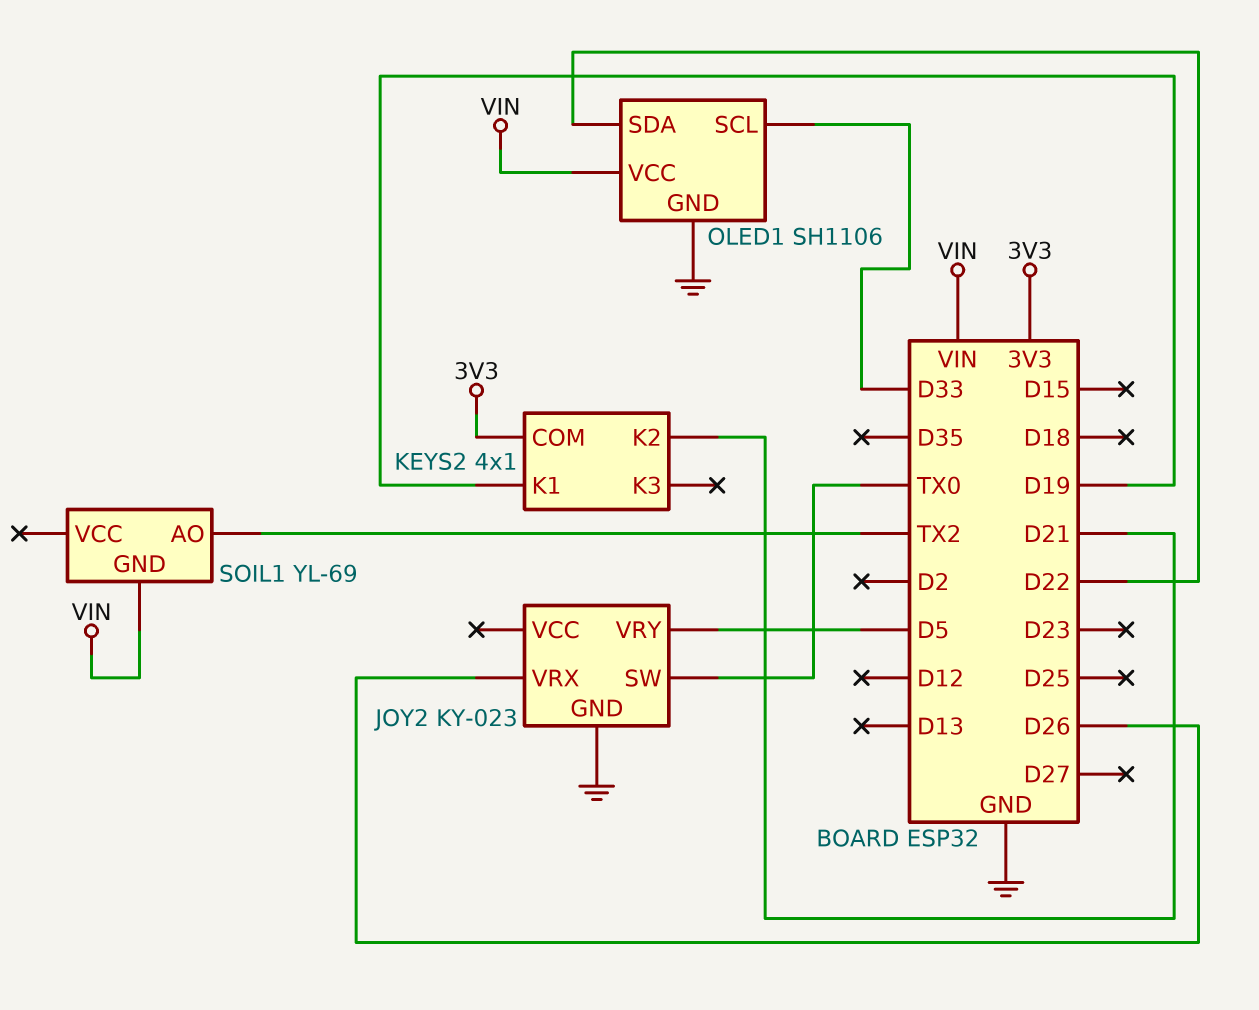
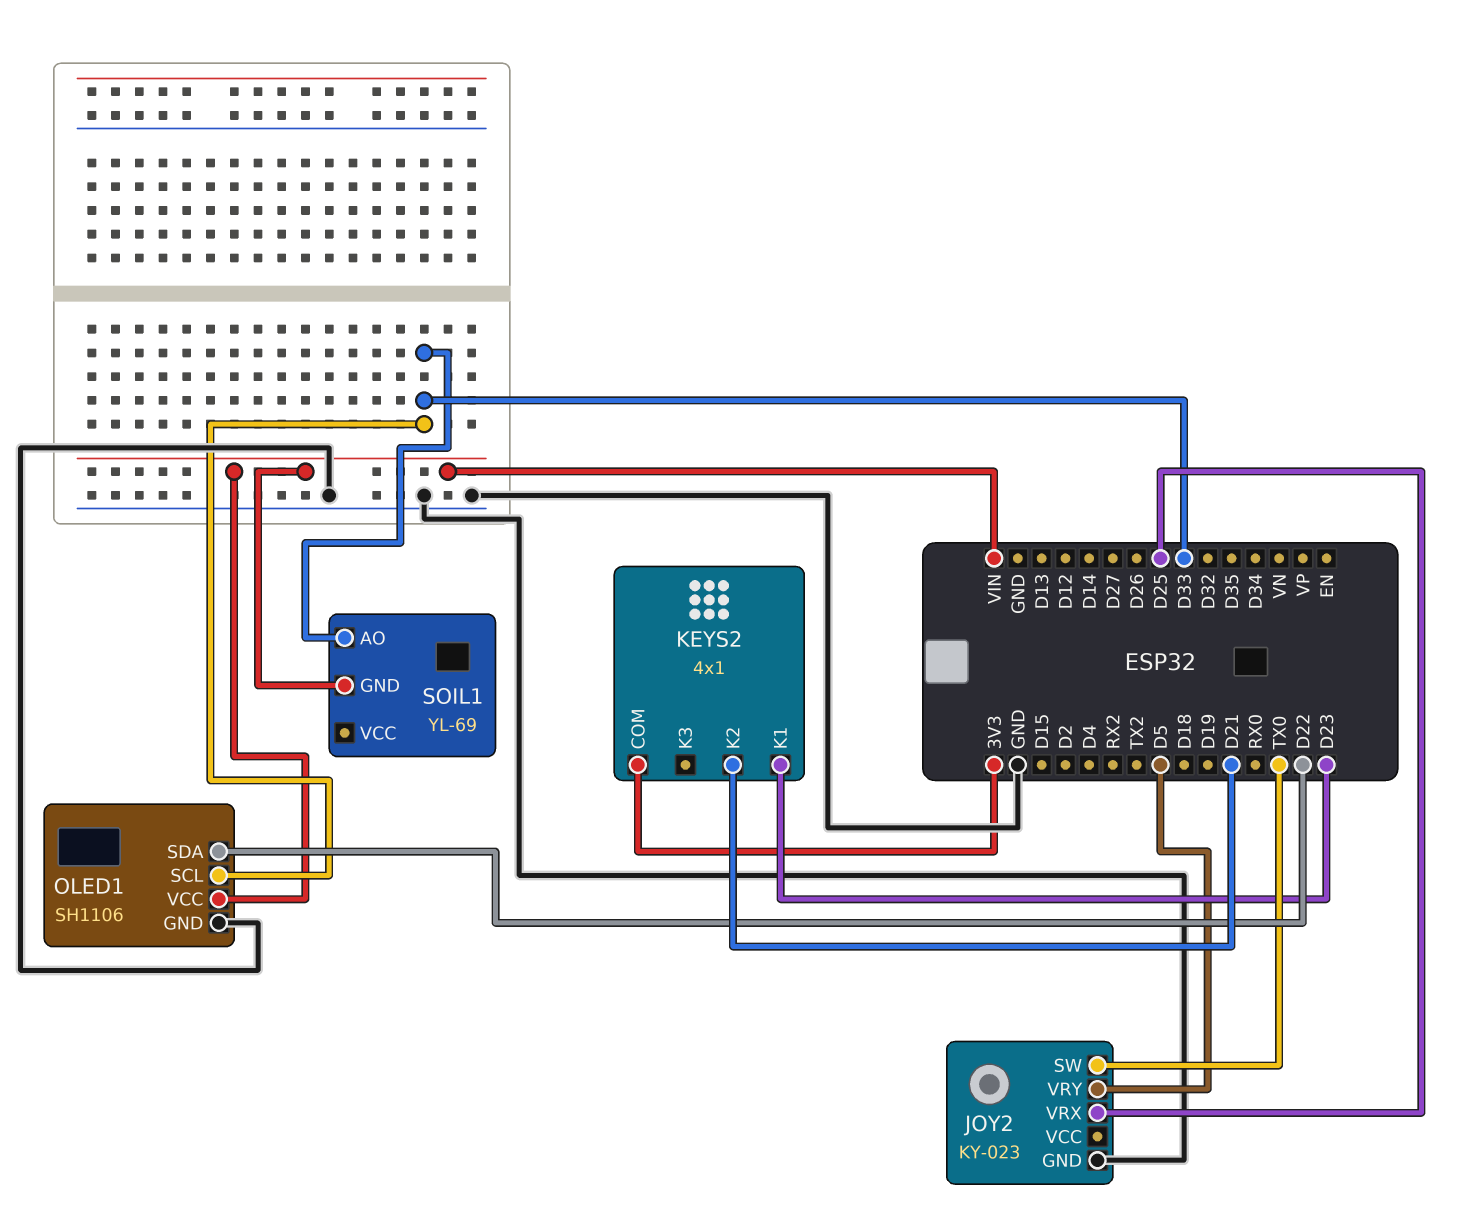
JOY2 pin VRX: D26 -> D25
KEYS2 pin K1: D19 -> D23
SOIL1 pin AO: TX2 -> D33

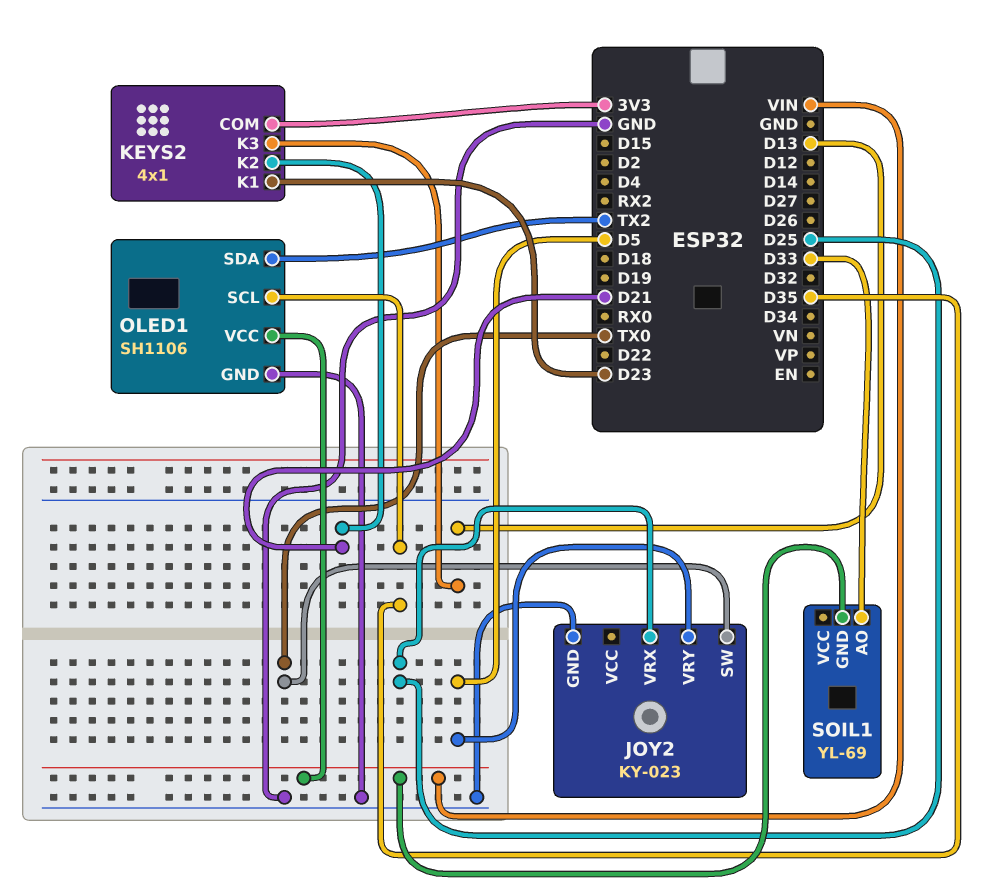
KEYS2 pin K3: none -> D13
OLED1 pin SCL: D33 -> D35
OLED1 pin SDA: D22 -> TX2

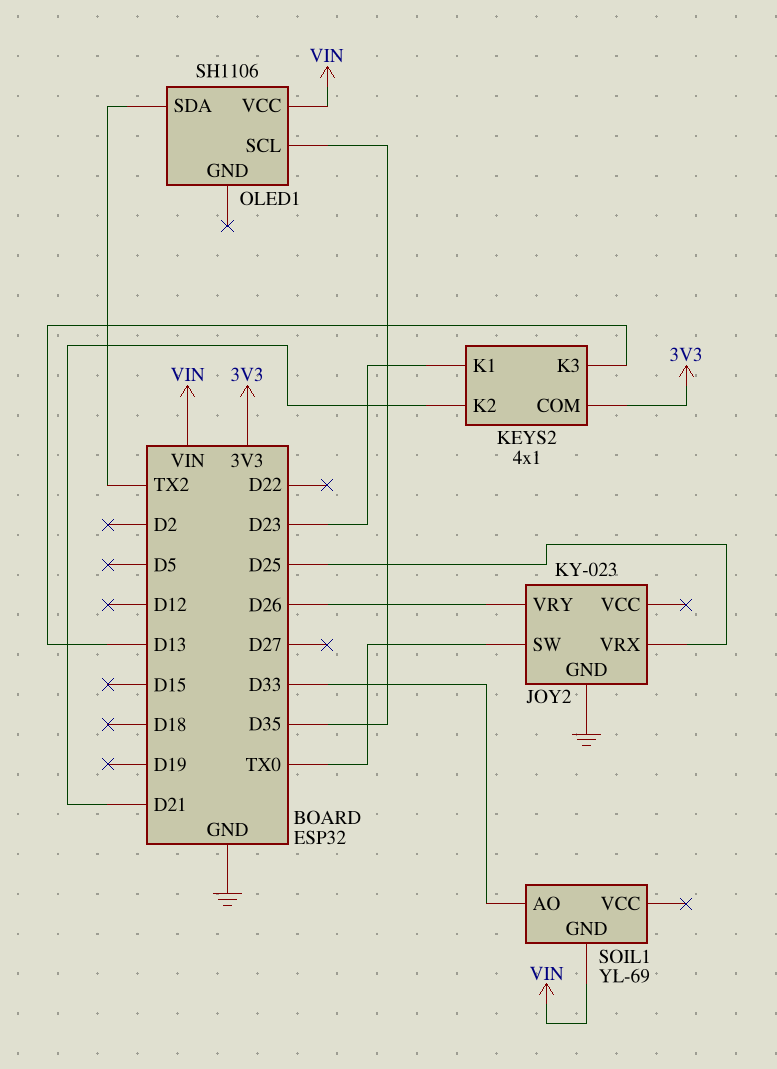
JOY2 pin VRY: D5 -> D26
OLED1 pin GND: GND -> none

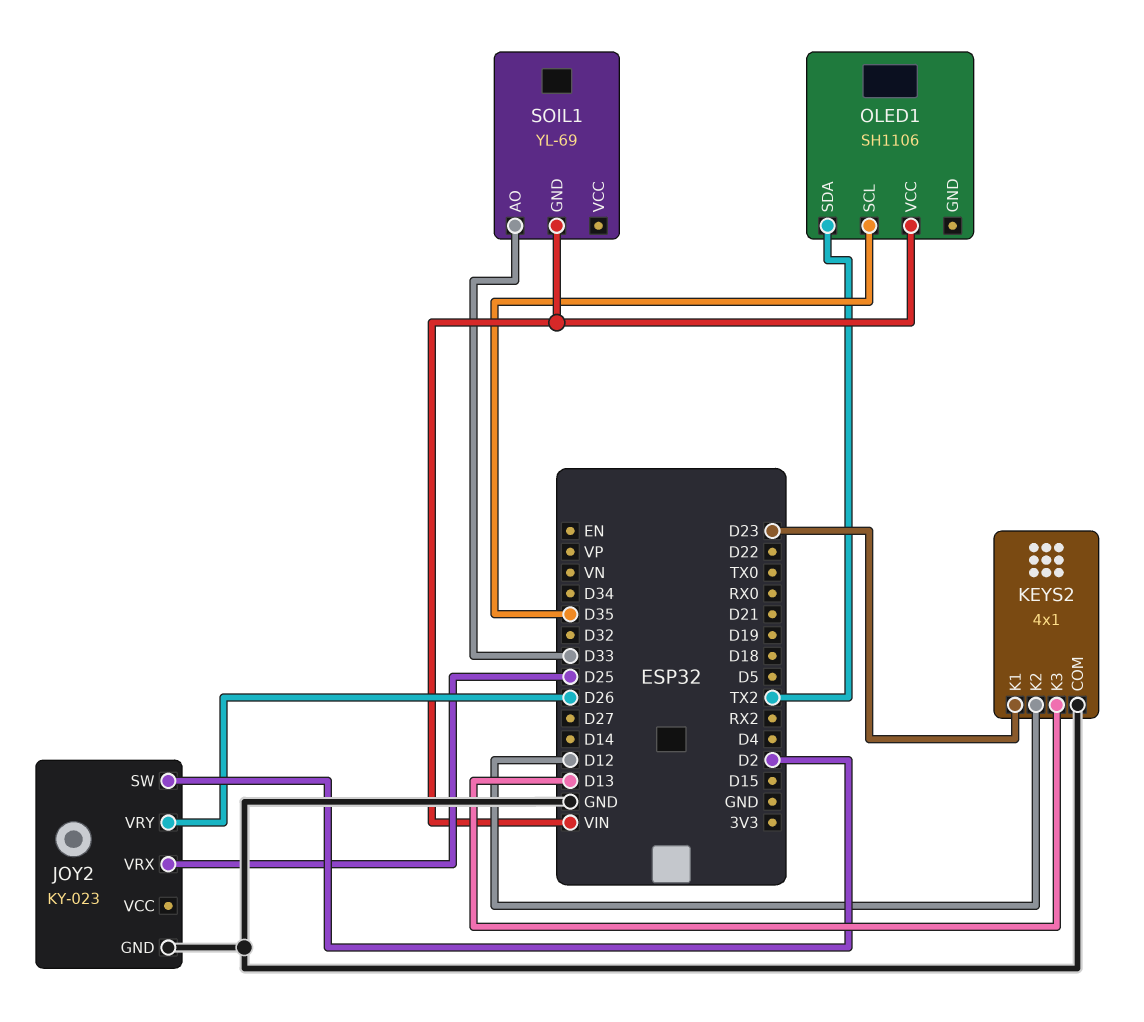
JOY2 pin SW: TX0 -> D2
KEYS2 pin COM: 3V3 -> GND
KEYS2 pin K2: D21 -> D12

